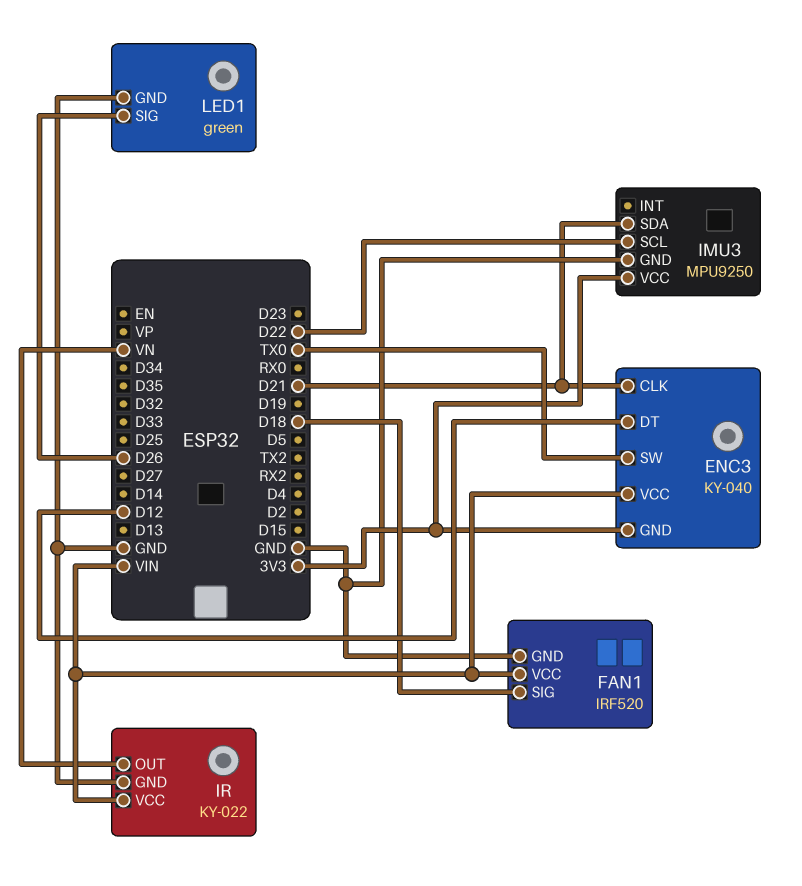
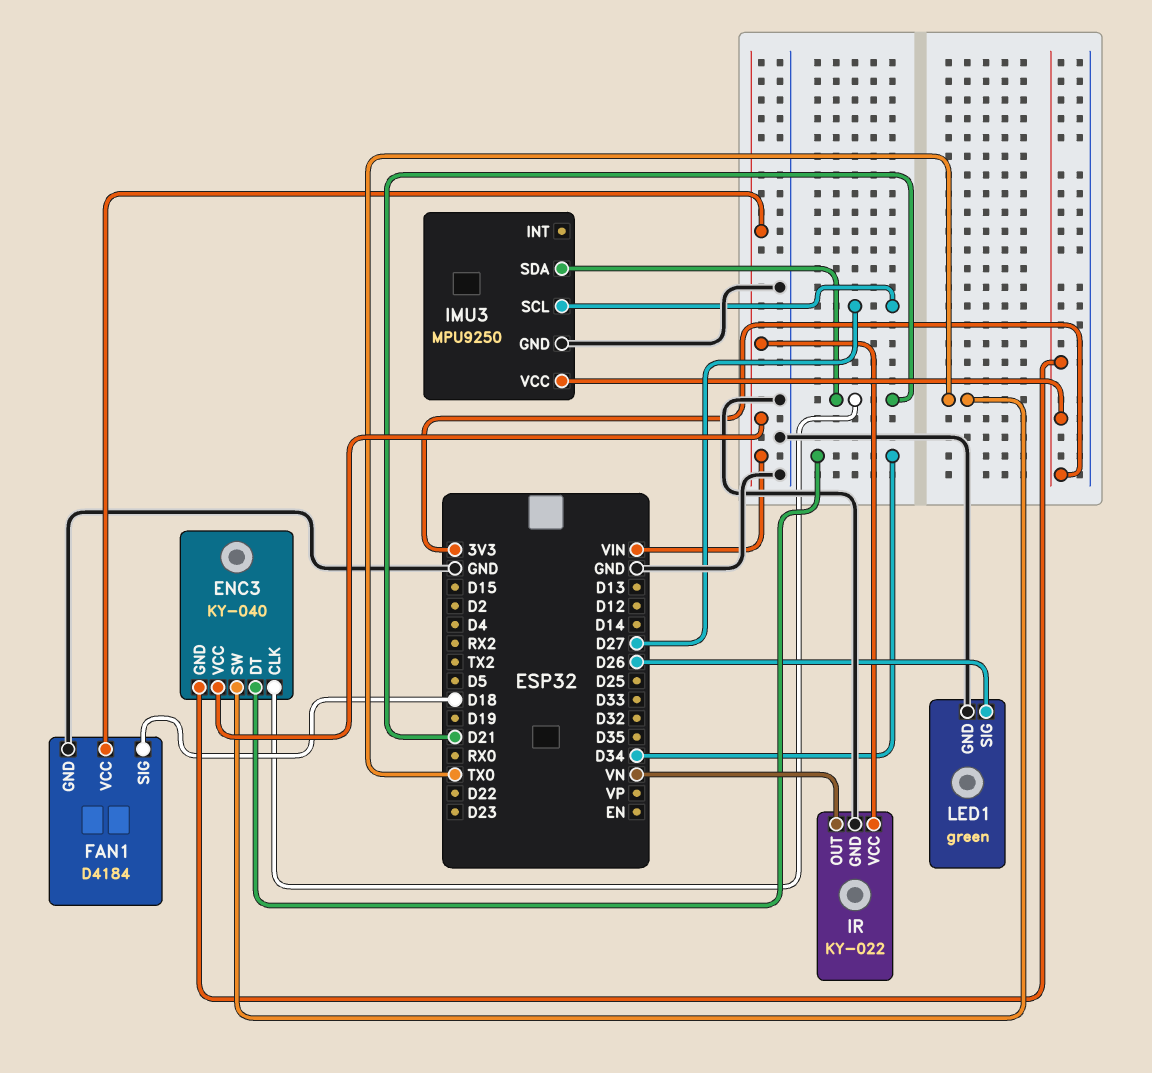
ENC3 pin DT: D12 -> D34
FAN1: IRF520 -> D4184
IMU3 pin SCL: D22 -> D27

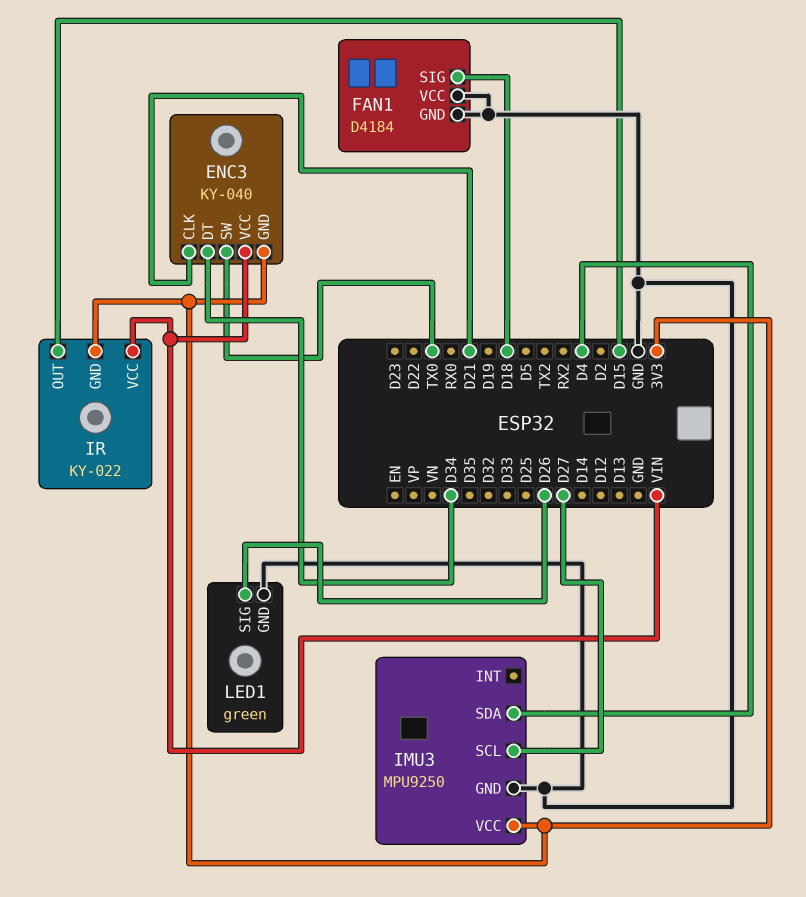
FAN1 pin VCC: VIN -> GND
IMU3 pin SDA: D21 -> D4
IR pin GND: GND -> 3V3
IR pin OUT: VN -> D15

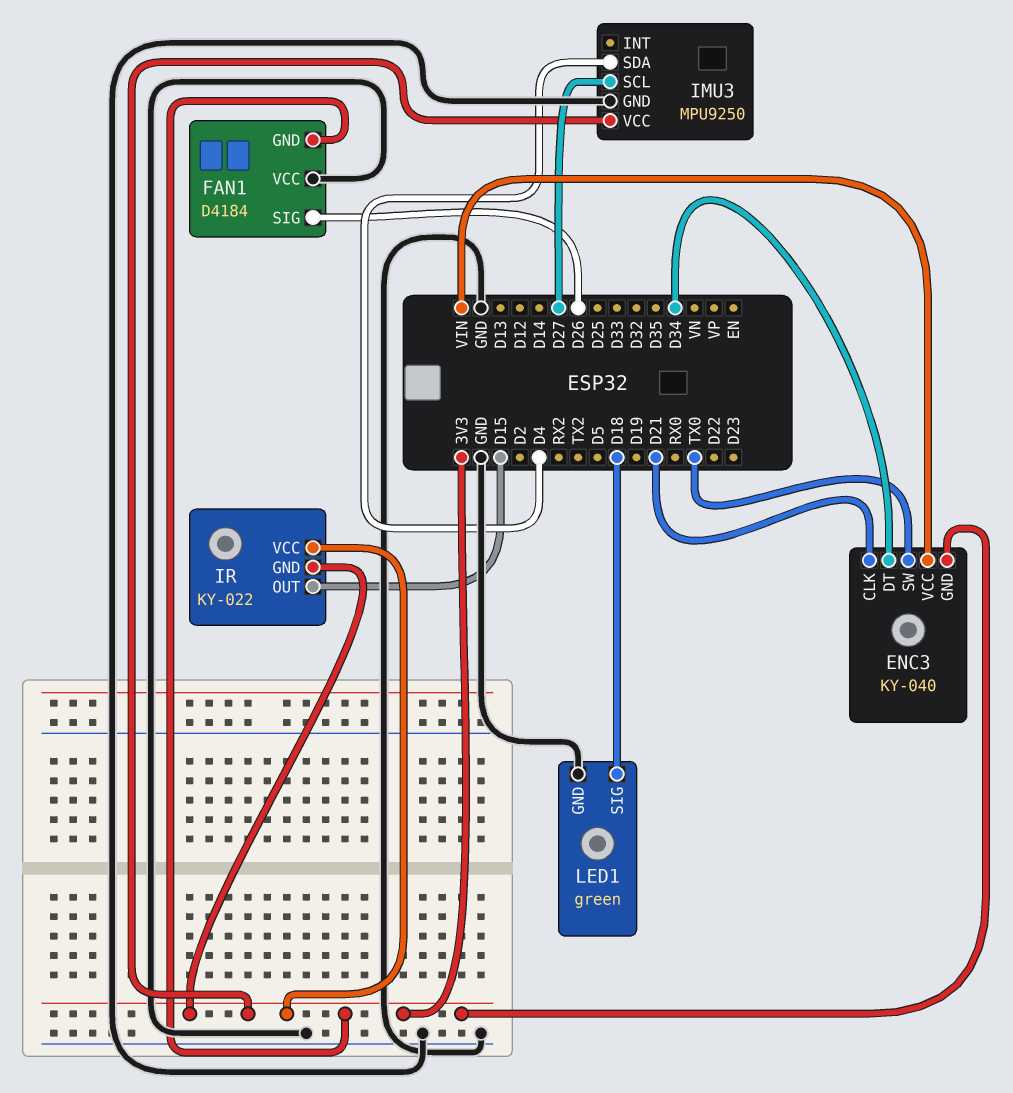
FAN1 pin GND: GND -> 3V3
FAN1 pin SIG: D18 -> D26
IR pin VCC: VIN -> 3V3
LED1 pin SIG: D26 -> D18

